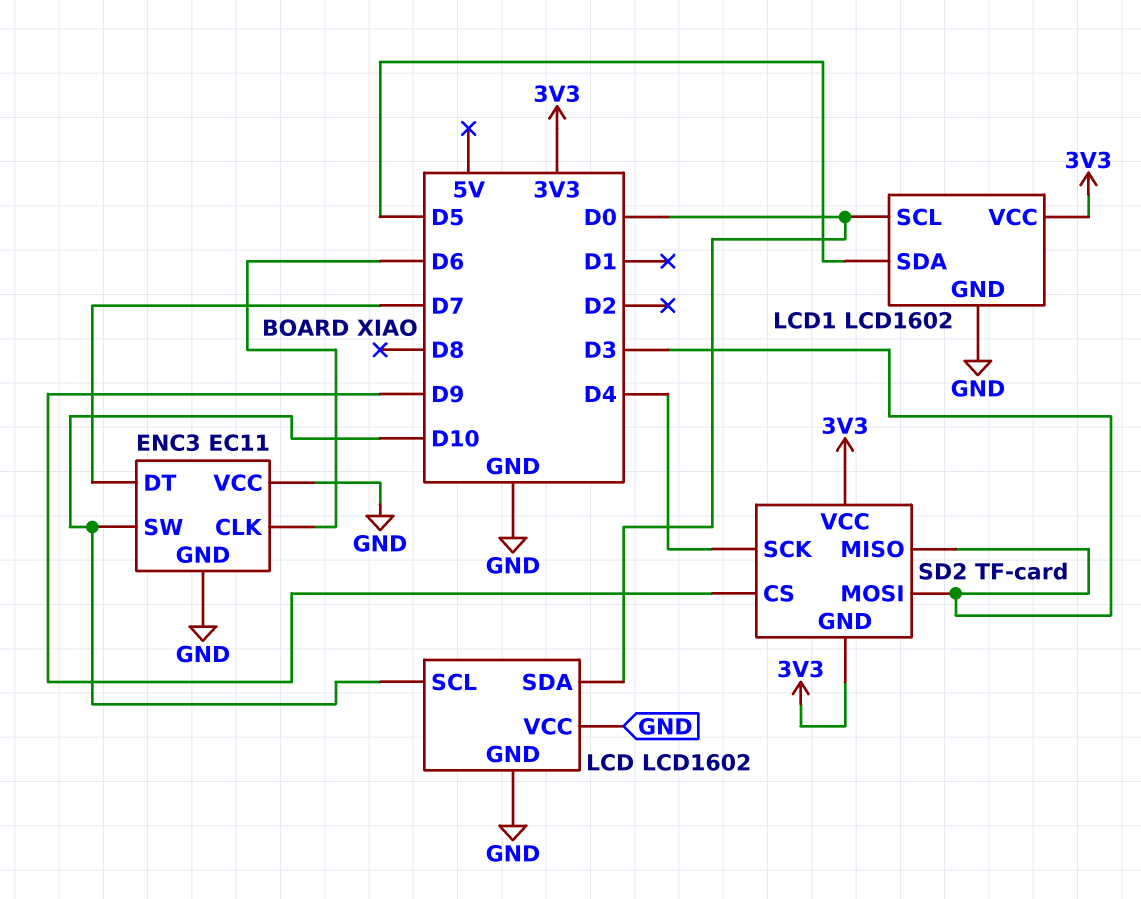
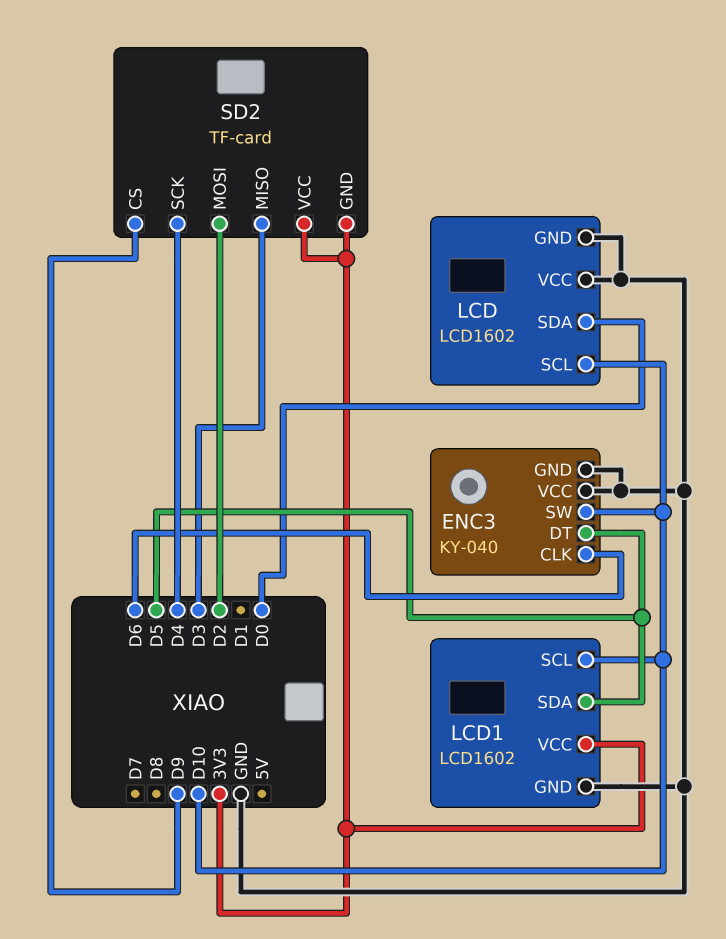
ENC3: EC11 -> KY-040
ENC3 pin DT: D7 -> D5
LCD1 pin SCL: D0 -> D10
SD2 pin MOSI: D3 -> D2

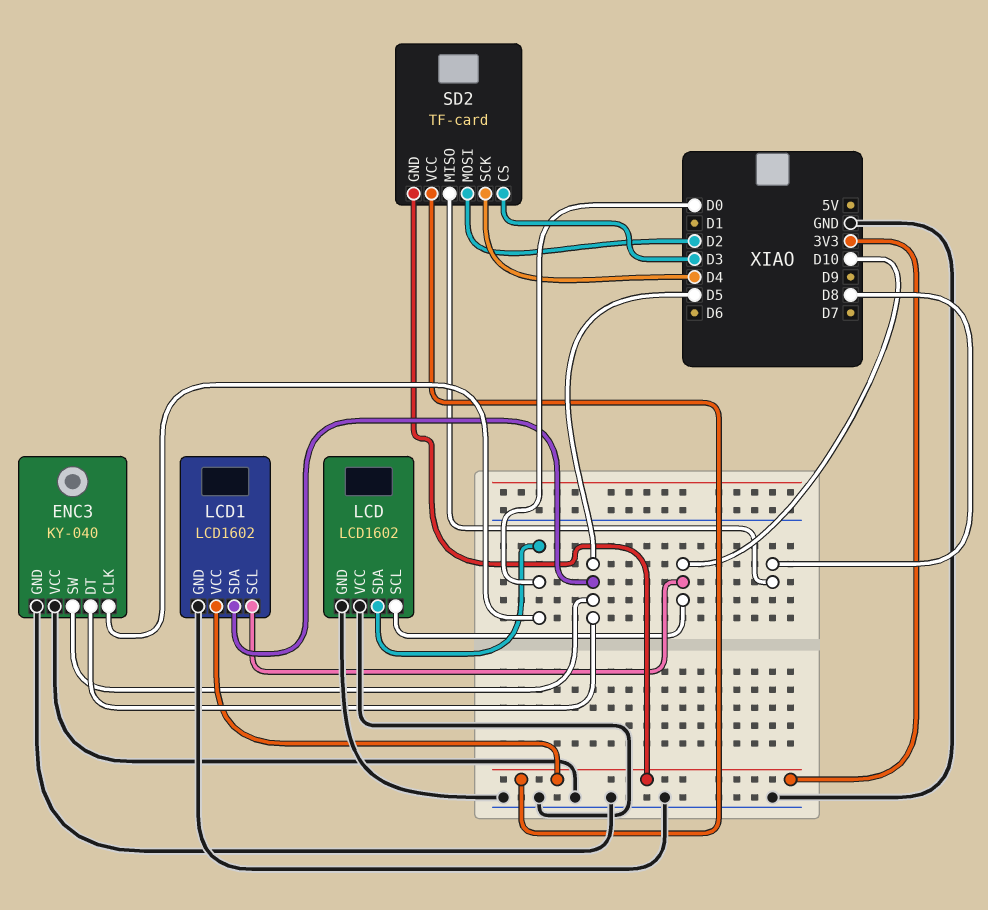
ENC3 pin CLK: D6 -> D0
ENC3 pin SW: D10 -> D5
SD2 pin CS: D9 -> D3
SD2 pin MISO: D3 -> D8

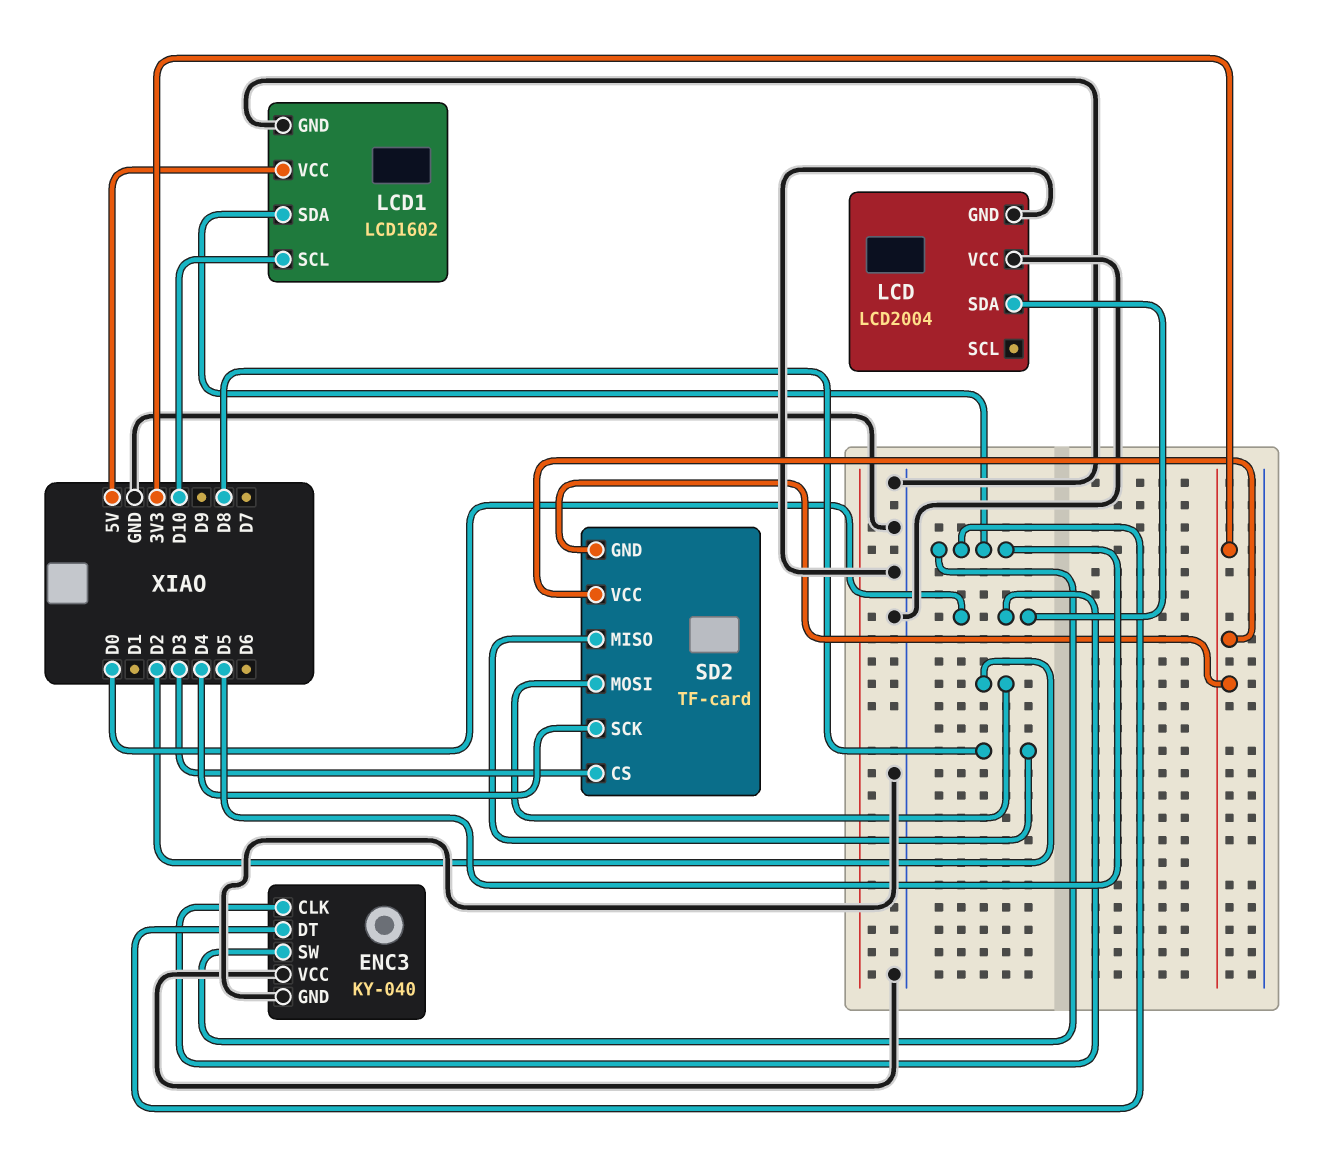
LCD: LCD1602 -> LCD2004
LCD pin SCL: D10 -> none
LCD1 pin VCC: 3V3 -> 5V

